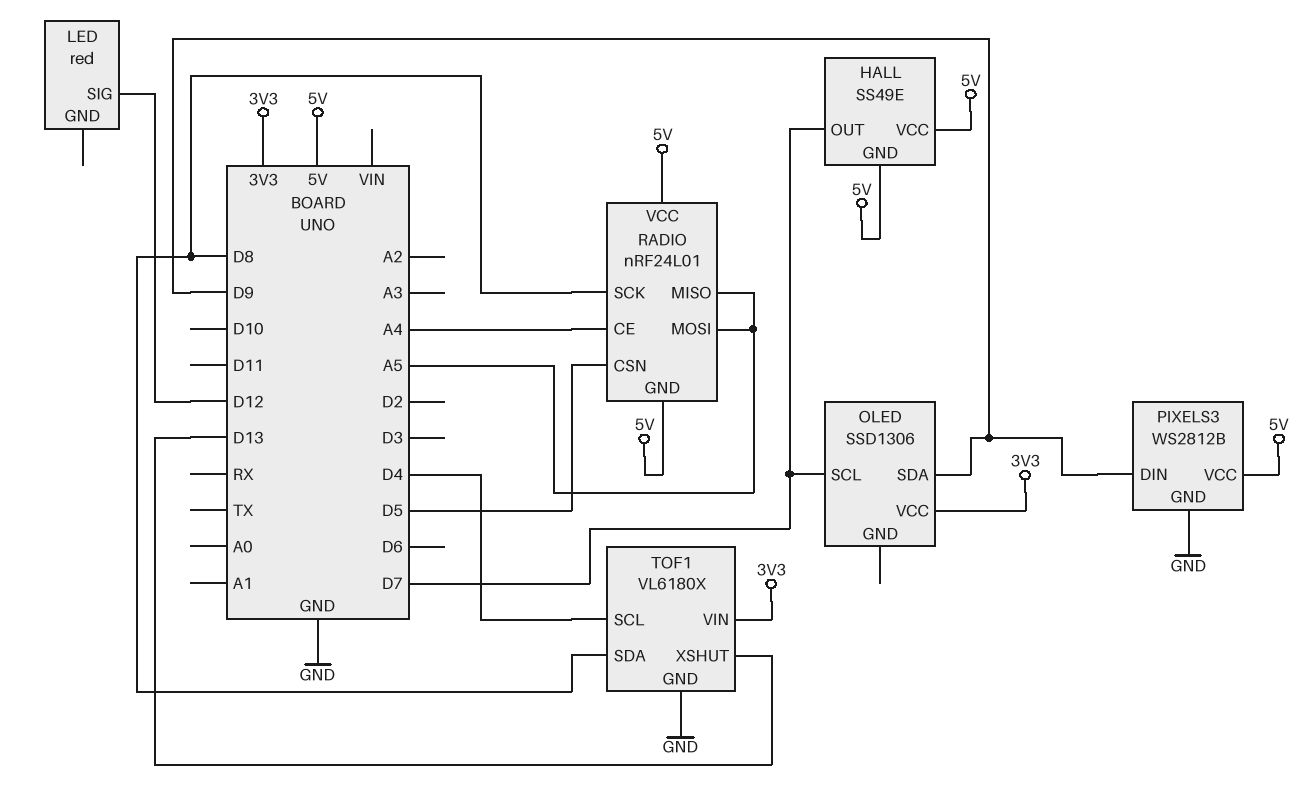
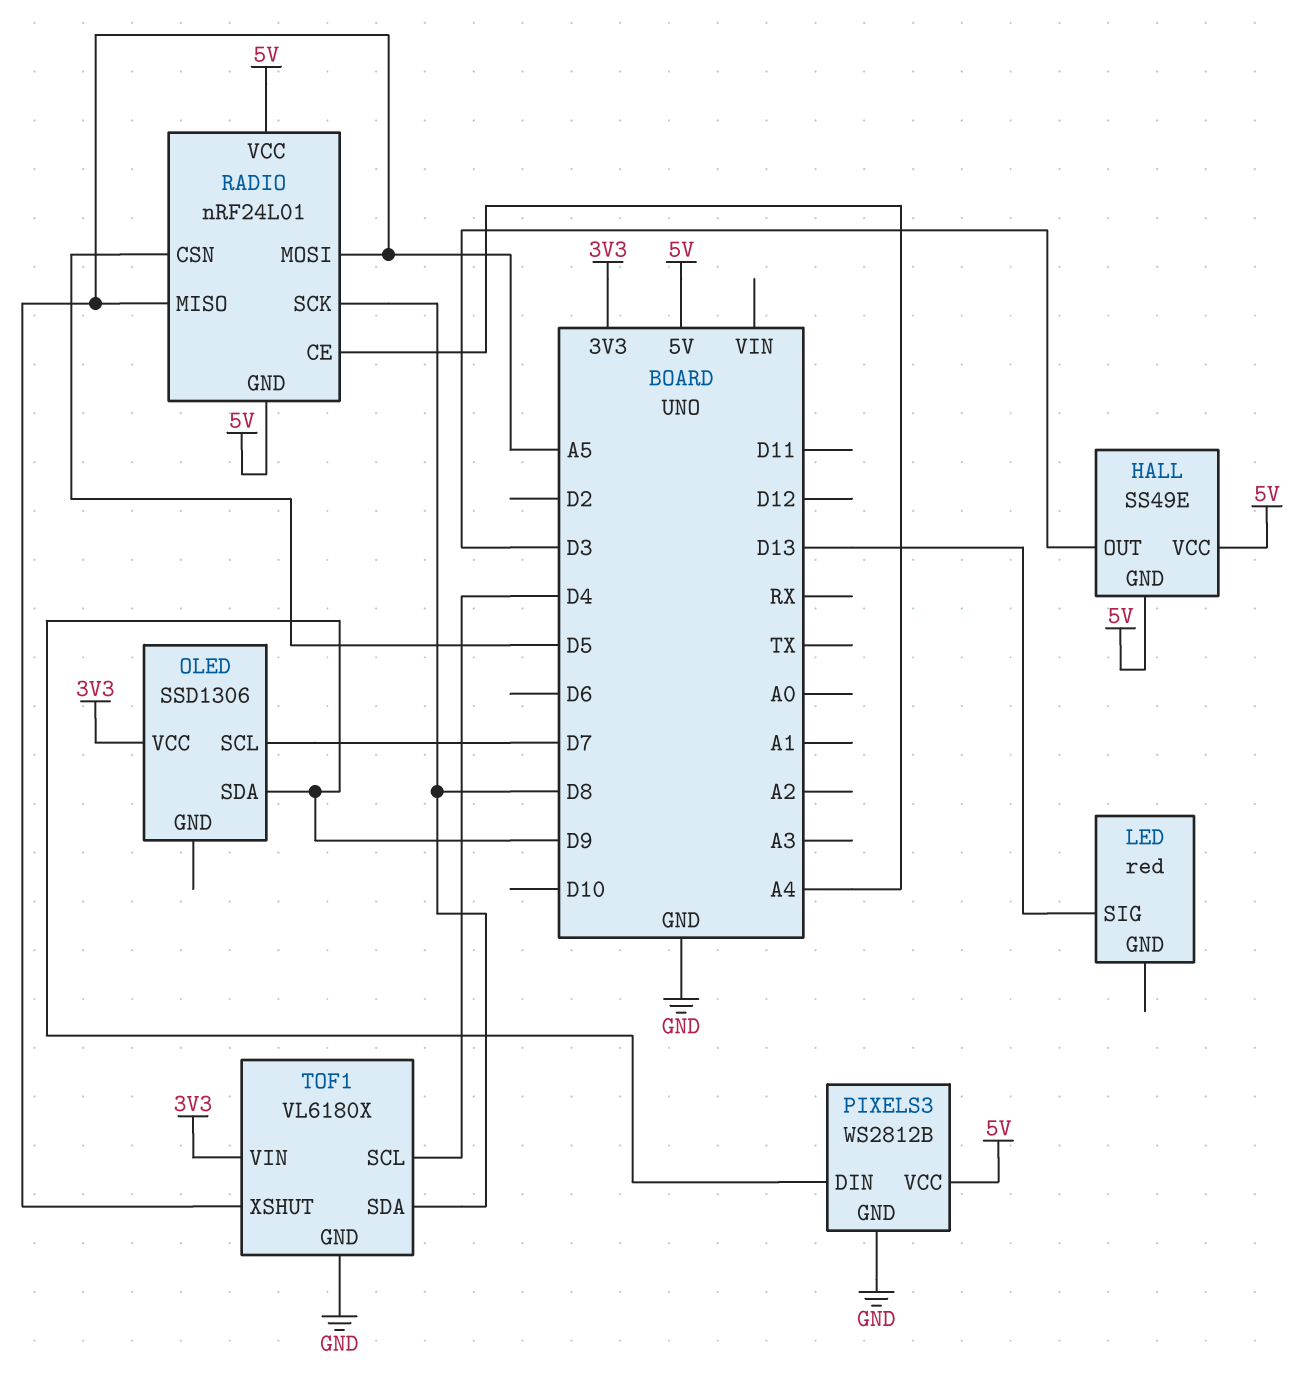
HALL pin OUT: D7 -> D3
LED pin SIG: D12 -> D13
TOF1 pin XSHUT: D13 -> A5

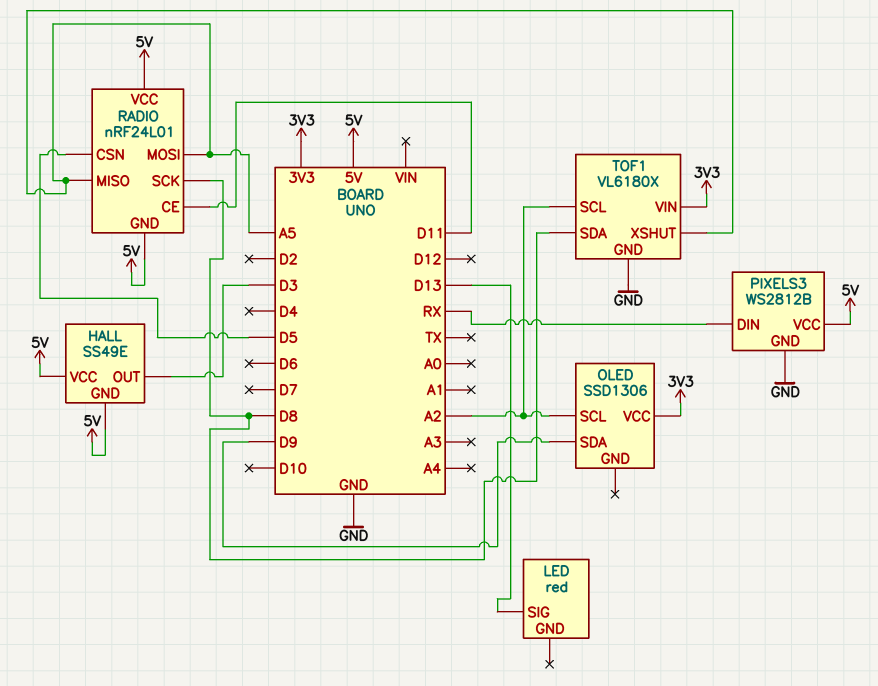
OLED pin SCL: D7 -> A2
PIXELS3 pin DIN: D9 -> RX
RADIO pin CE: A4 -> D11
TOF1 pin SCL: D4 -> A2

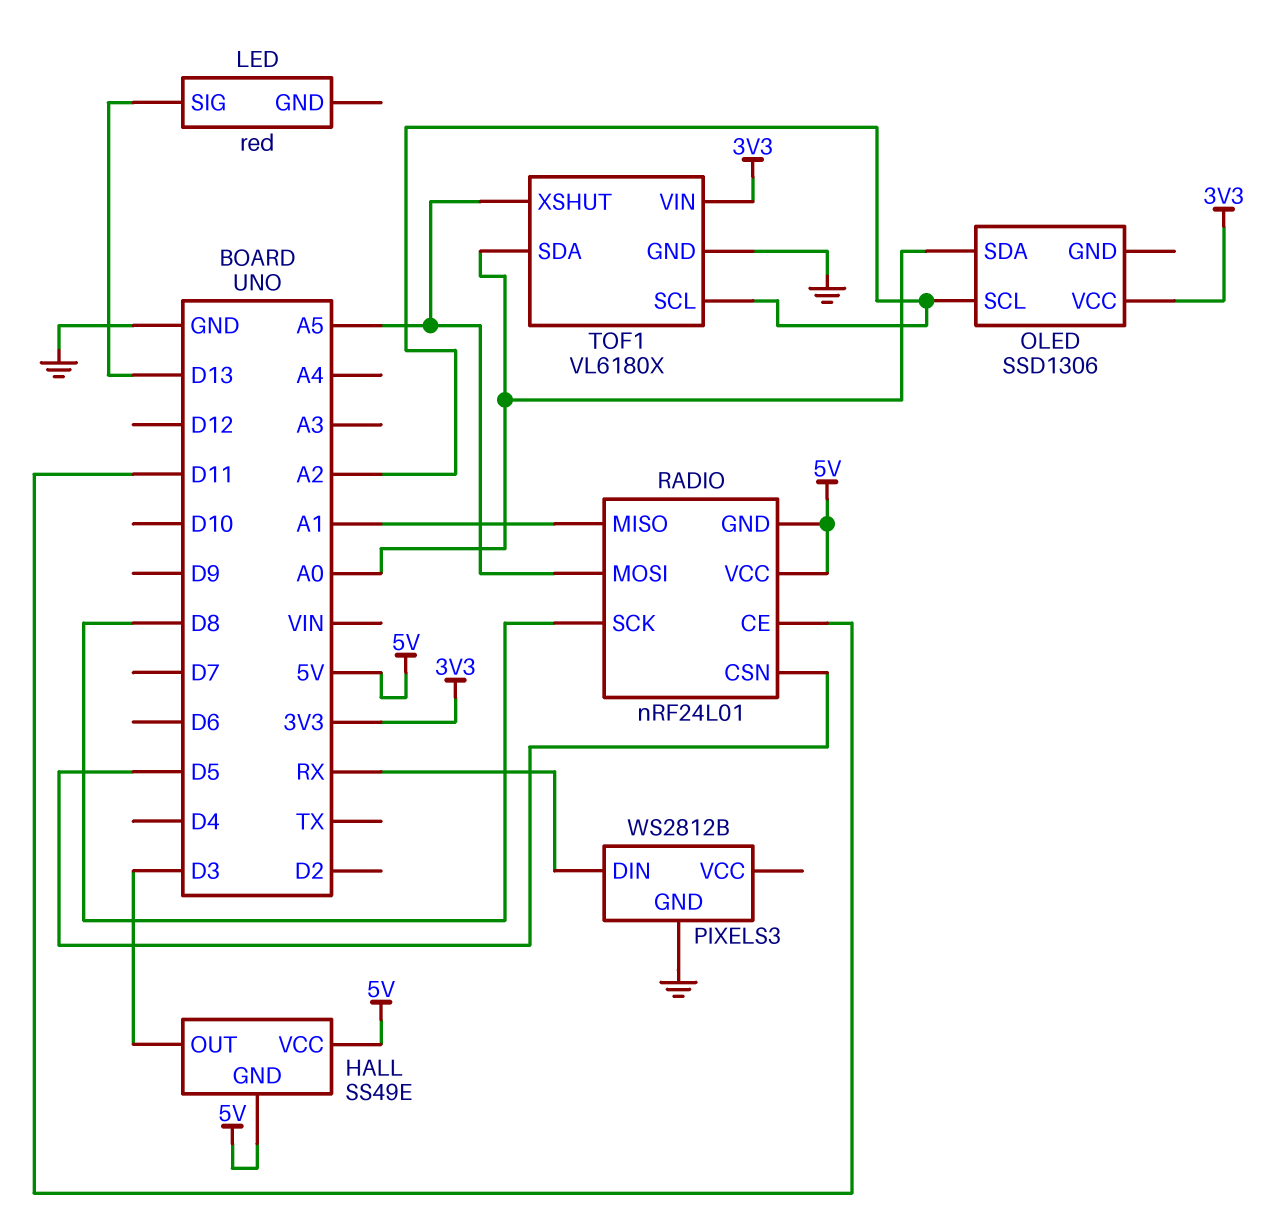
OLED pin SDA: D9 -> A0
PIXELS3 pin VCC: 5V -> none
RADIO pin MISO: A5 -> A1
TOF1 pin SDA: D8 -> A0

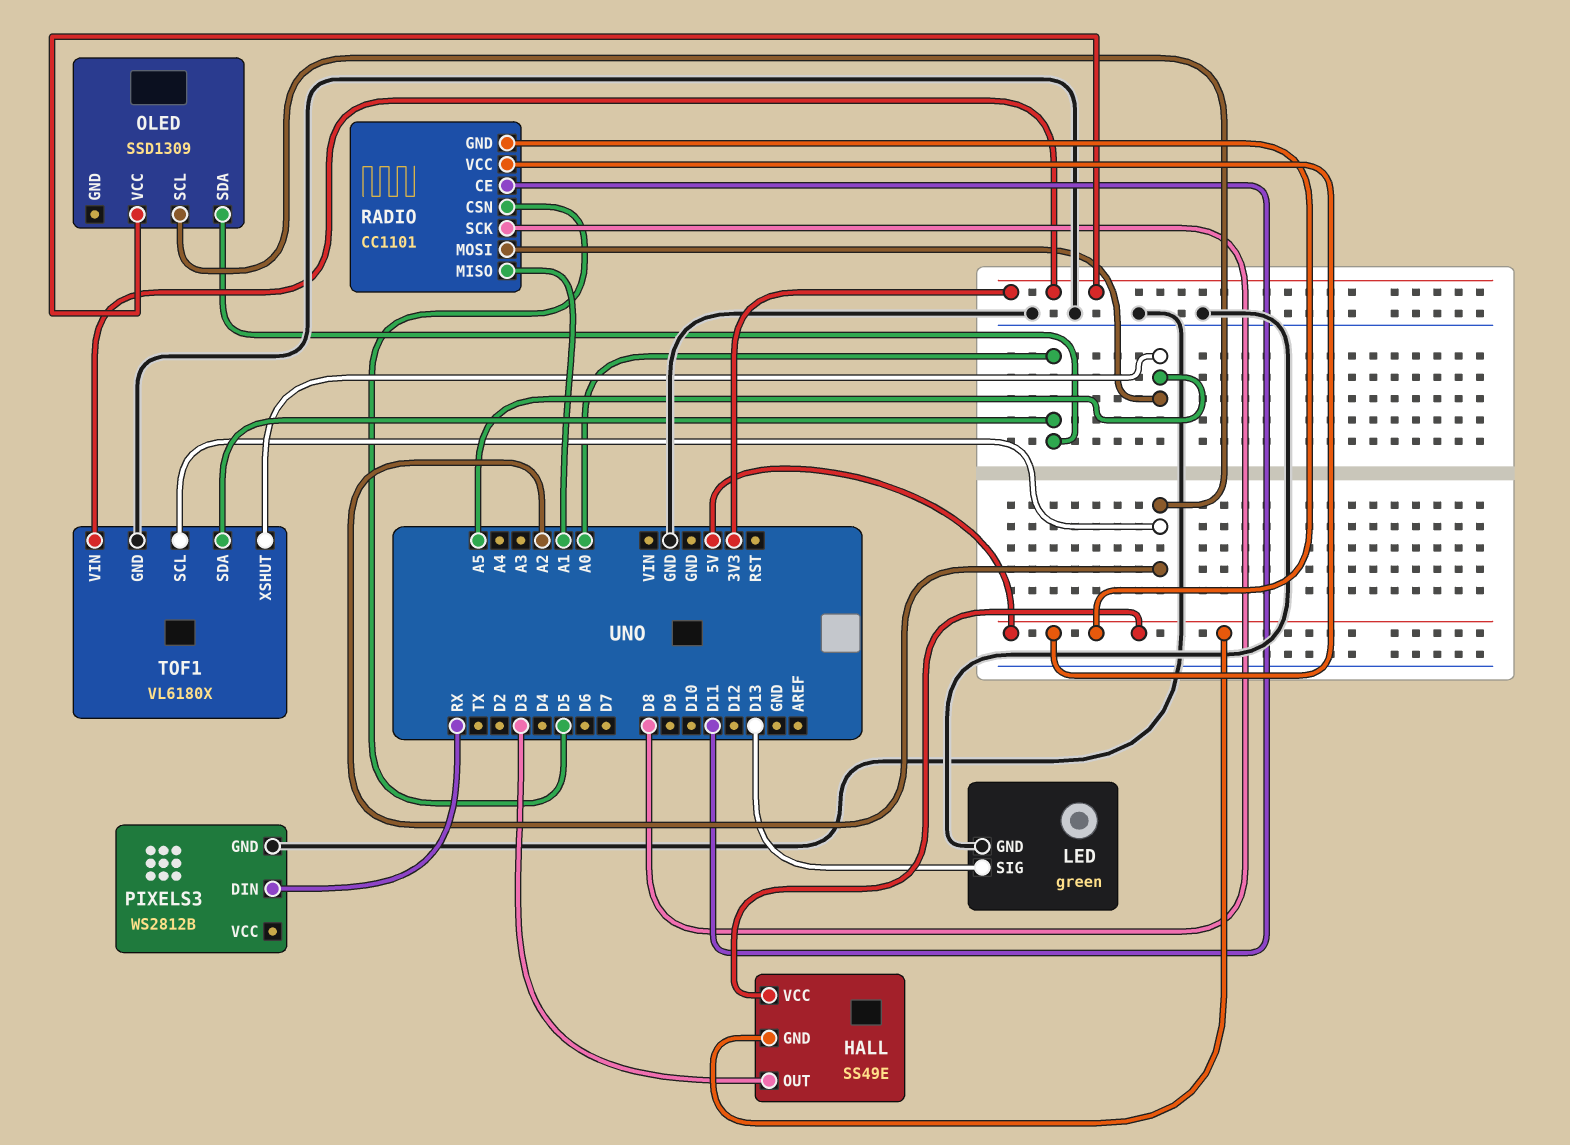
LED: red -> green
LED pin GND: none -> GND
OLED: SSD1306 -> SSD1309
RADIO: nRF24L01 -> CC1101

